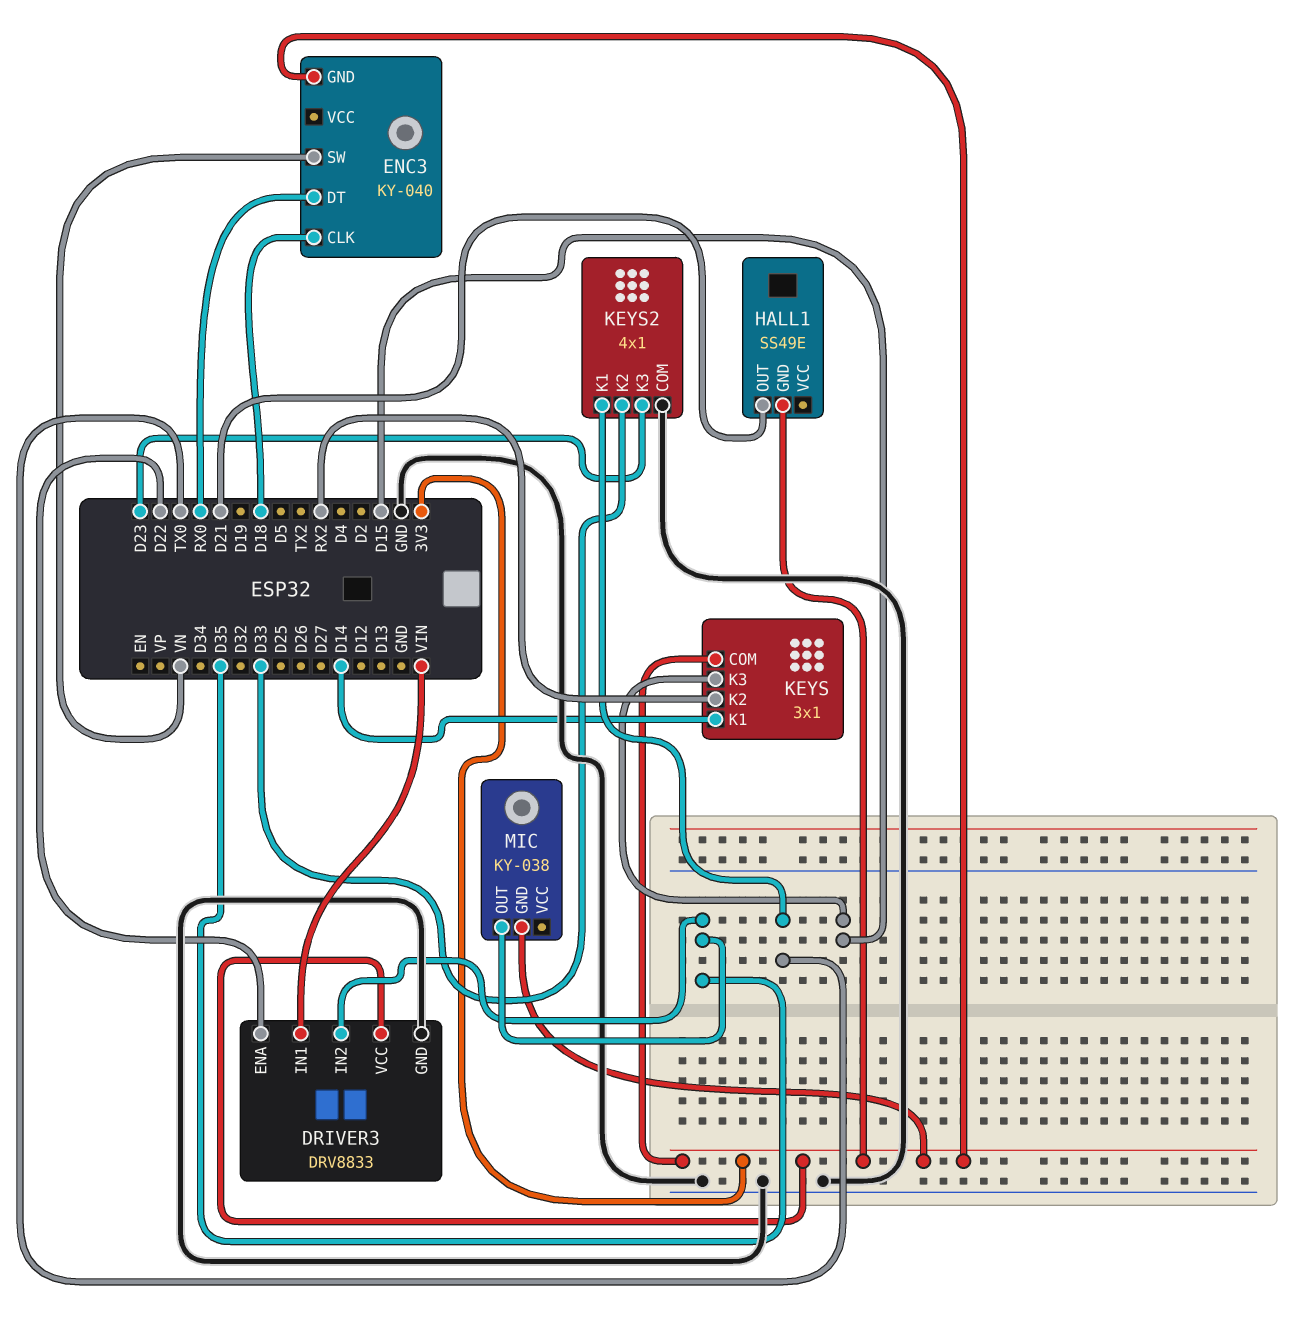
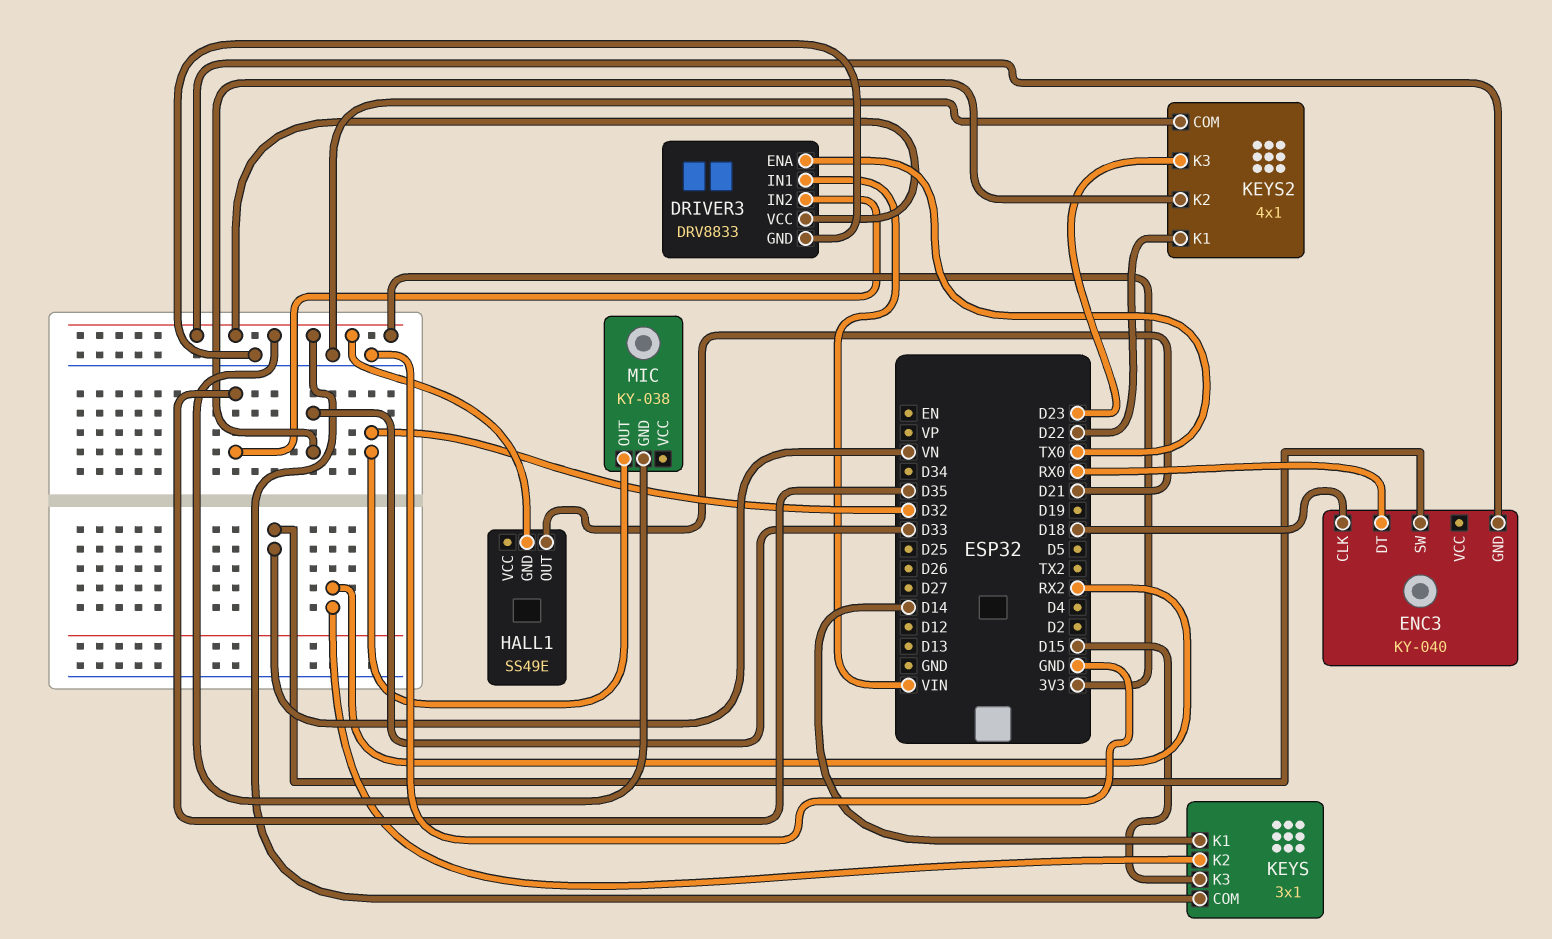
DRIVER3 pin ENA: D22 -> TX0
KEYS2 pin K1: TX0 -> D22
MIC pin OUT: D35 -> D32

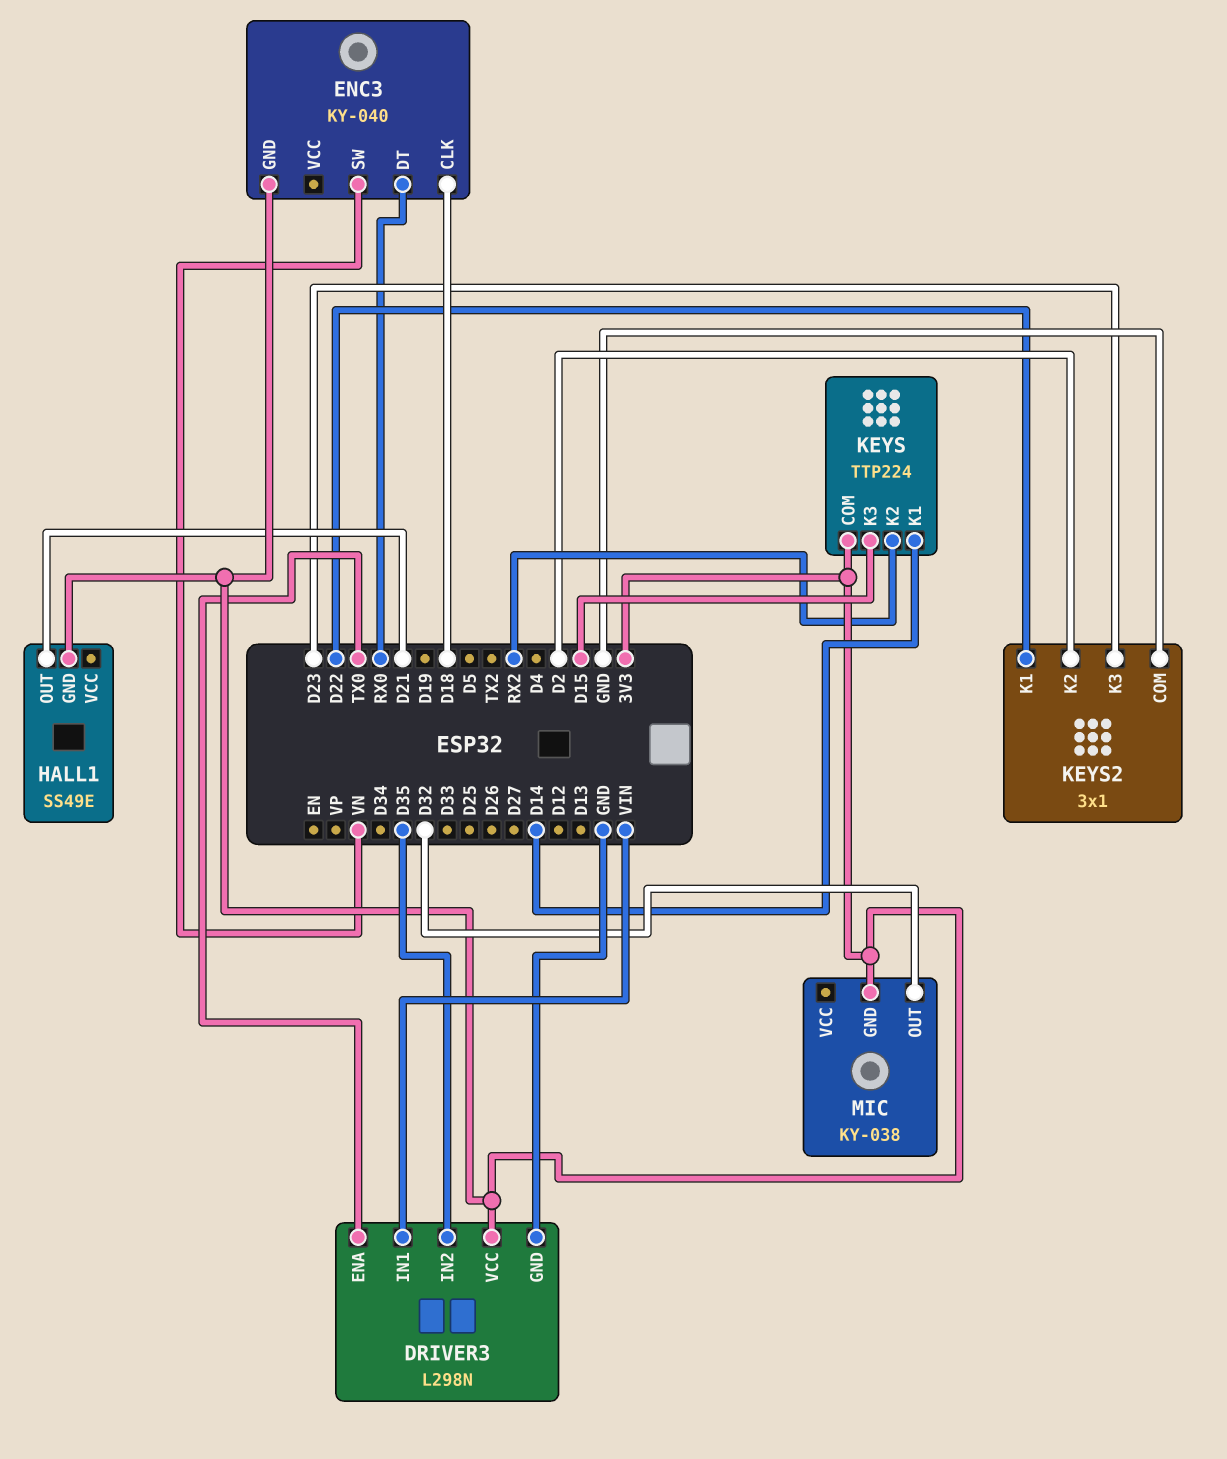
DRIVER3: DRV8833 -> L298N
KEYS: 3x1 -> TTP224
KEYS2: 4x1 -> 3x1
KEYS2 pin K2: D33 -> D2

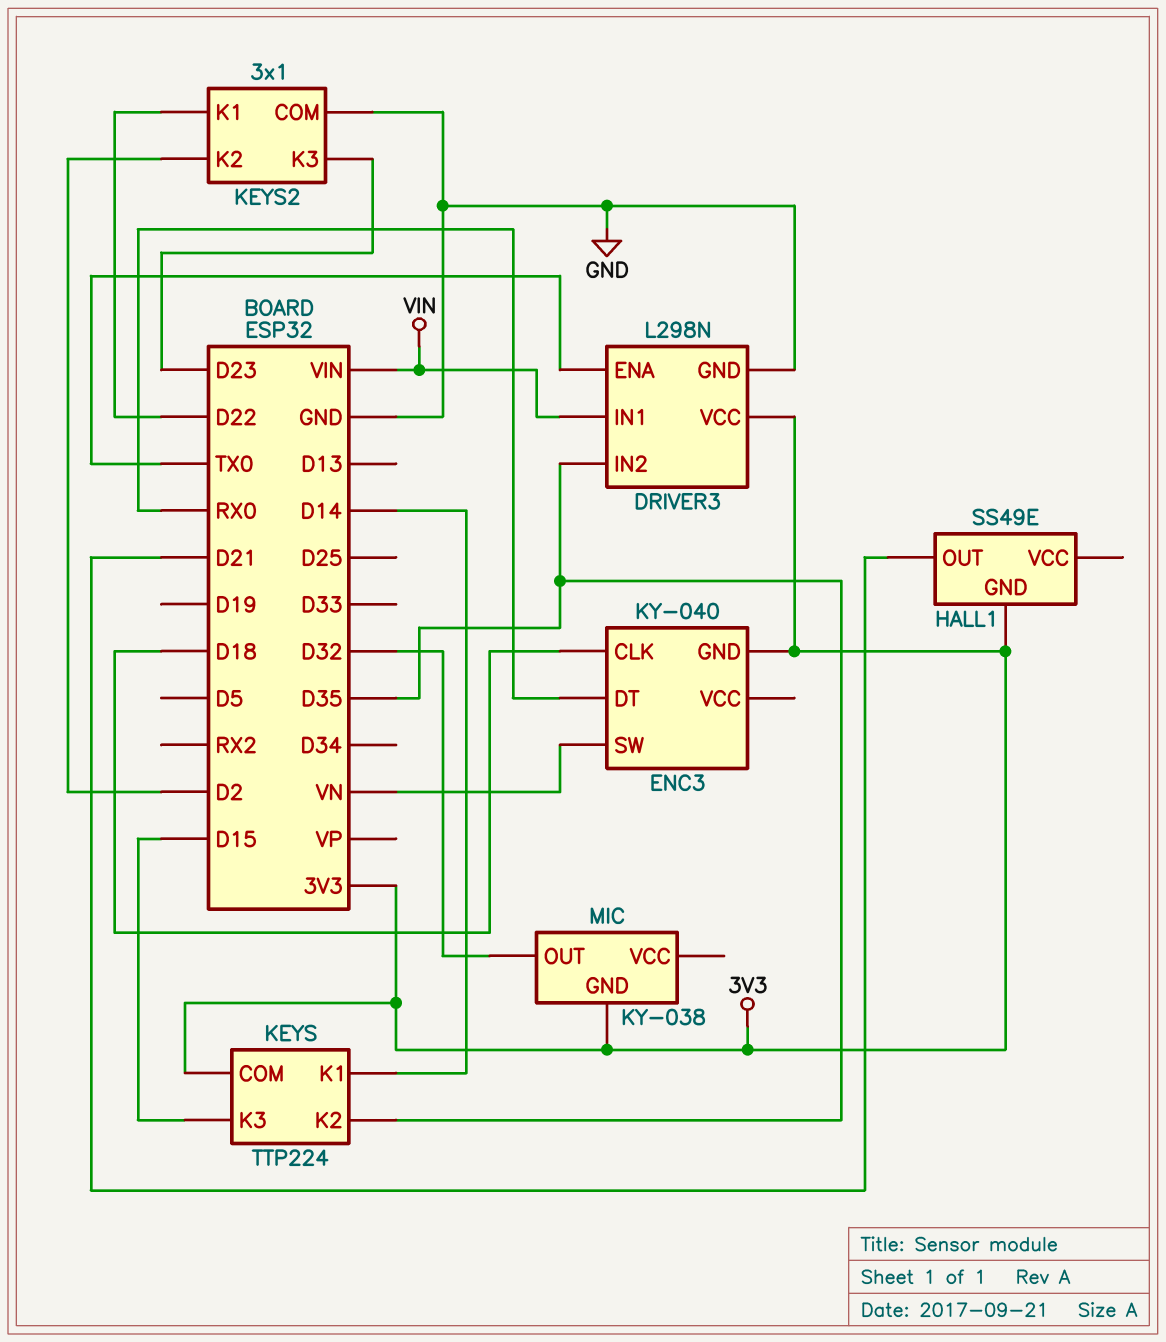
KEYS pin K2: RX2 -> D35

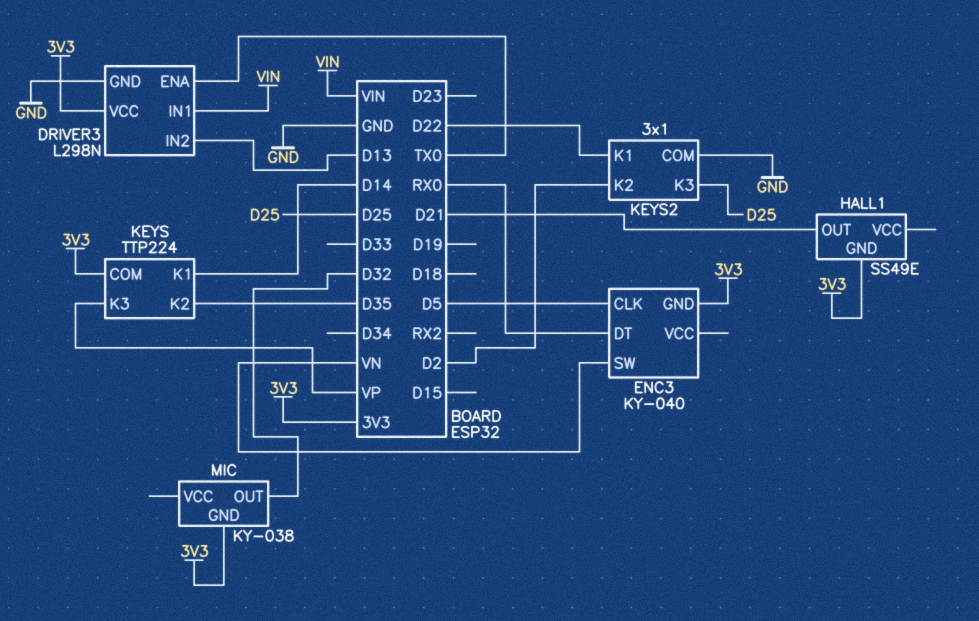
DRIVER3 pin IN2: D35 -> D13
ENC3 pin CLK: D18 -> D5
KEYS pin K3: D15 -> VP
KEYS2 pin K3: D23 -> D25

